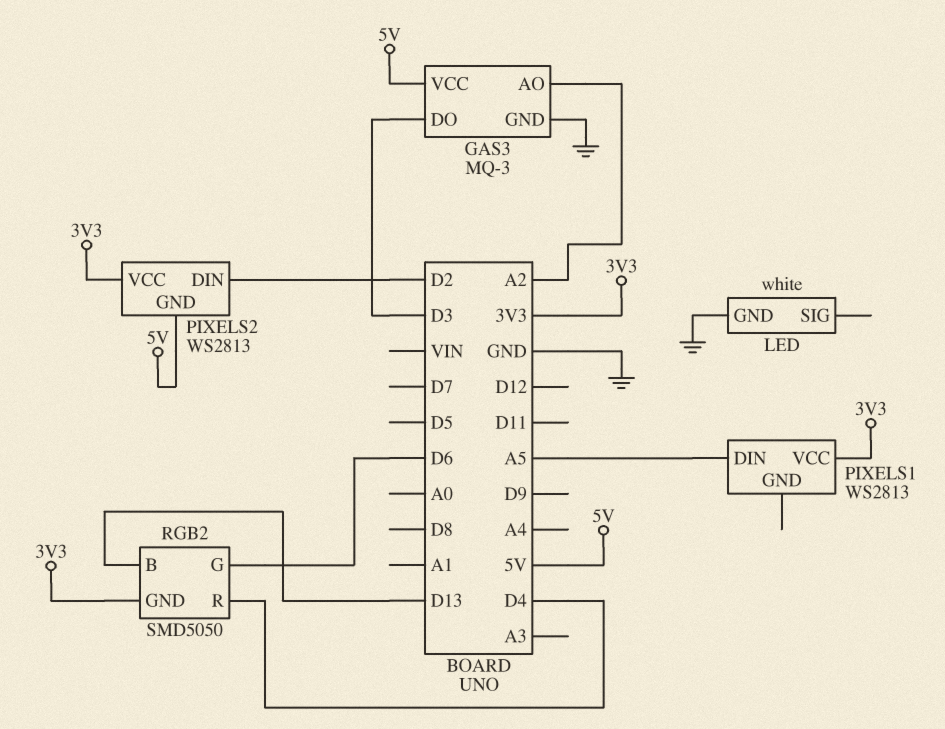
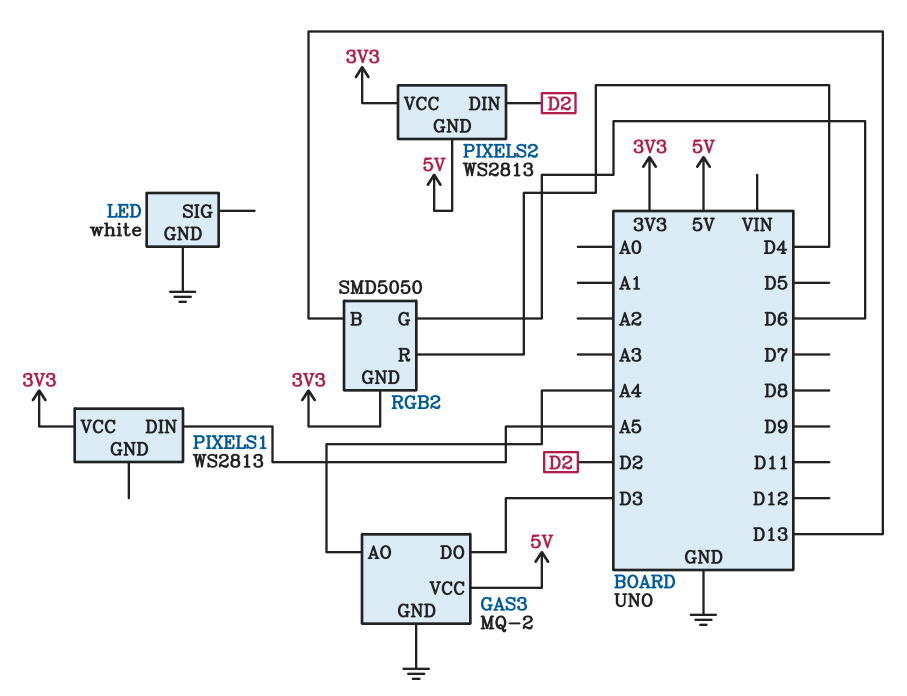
GAS3: MQ-3 -> MQ-2
GAS3 pin AO: A2 -> A4

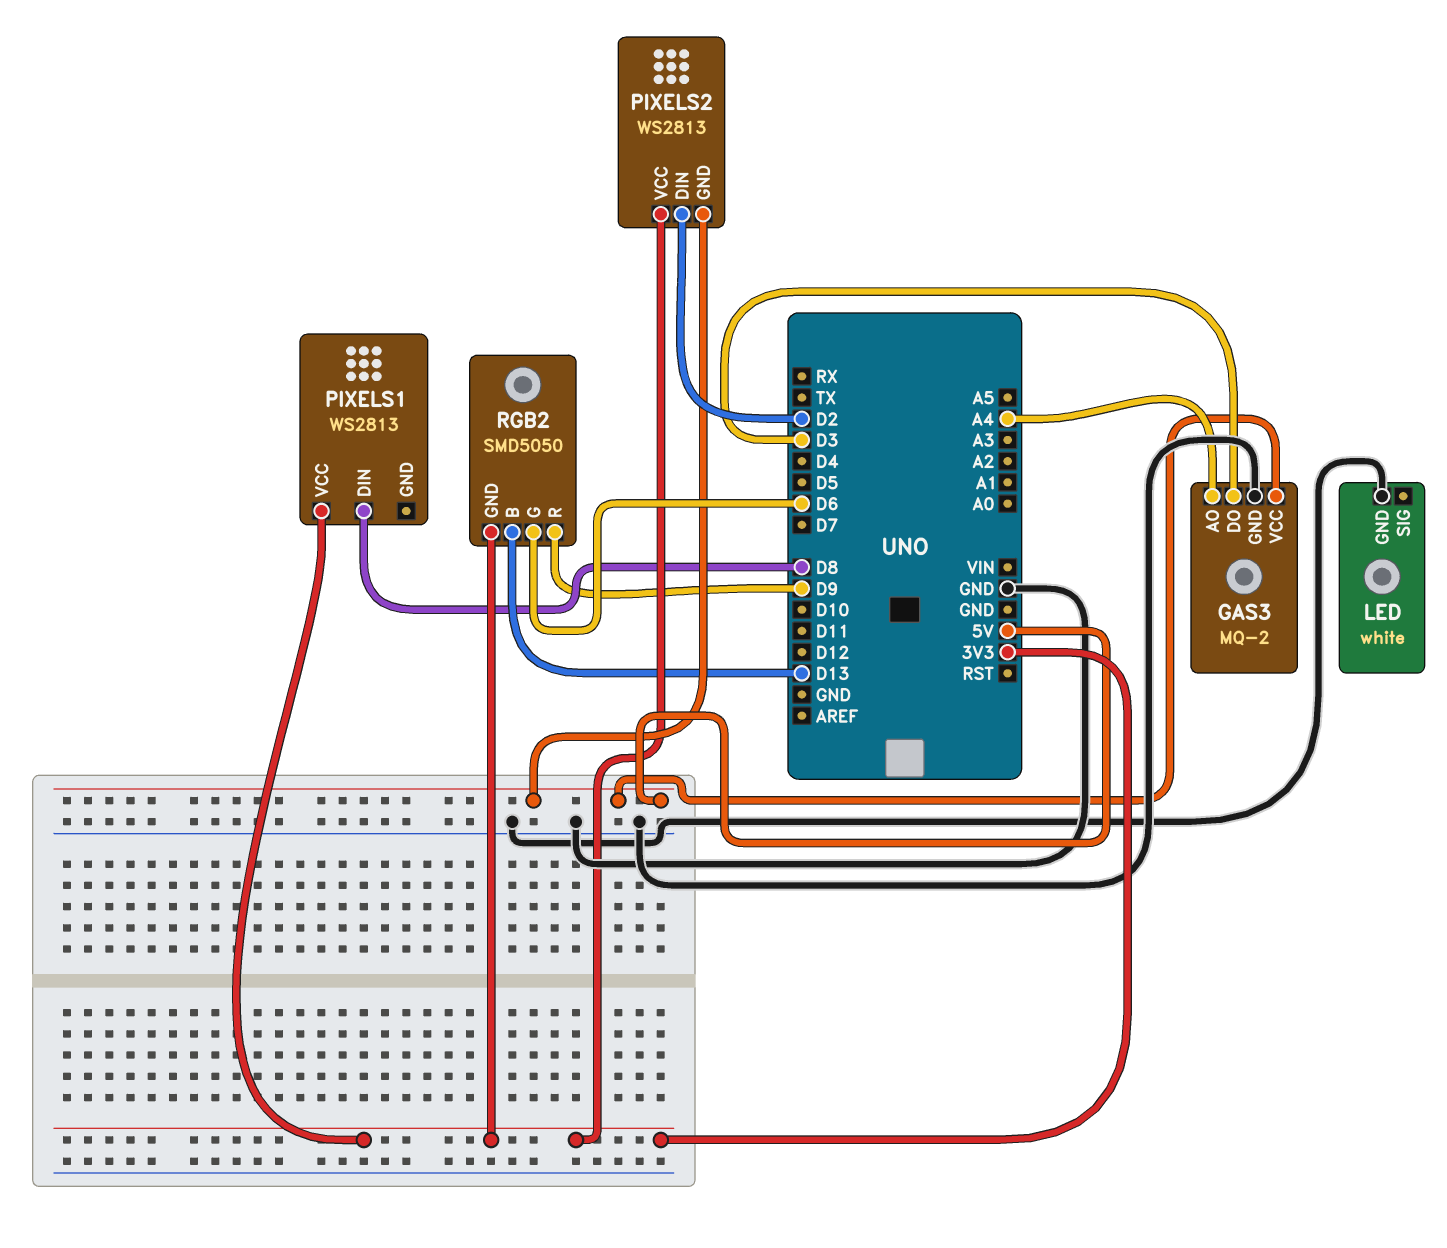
PIXELS1 pin DIN: A5 -> D8
RGB2 pin R: D4 -> D9

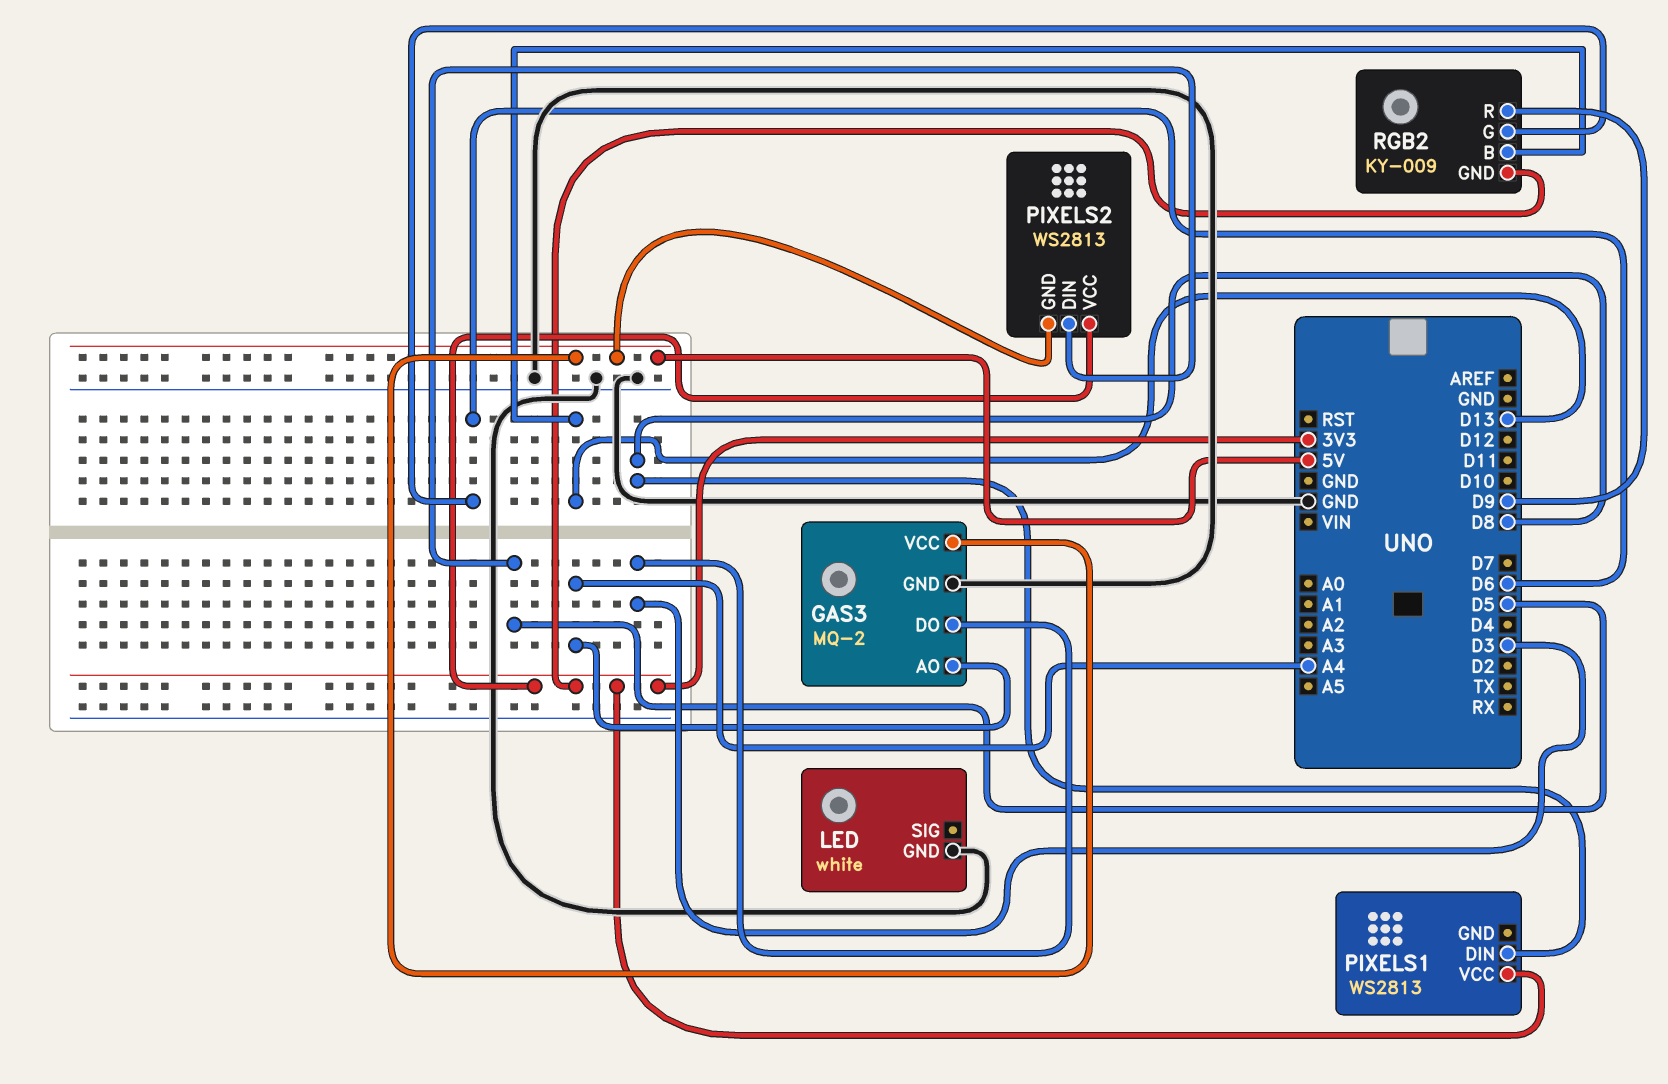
PIXELS2 pin DIN: D2 -> D5
RGB2: SMD5050 -> KY-009

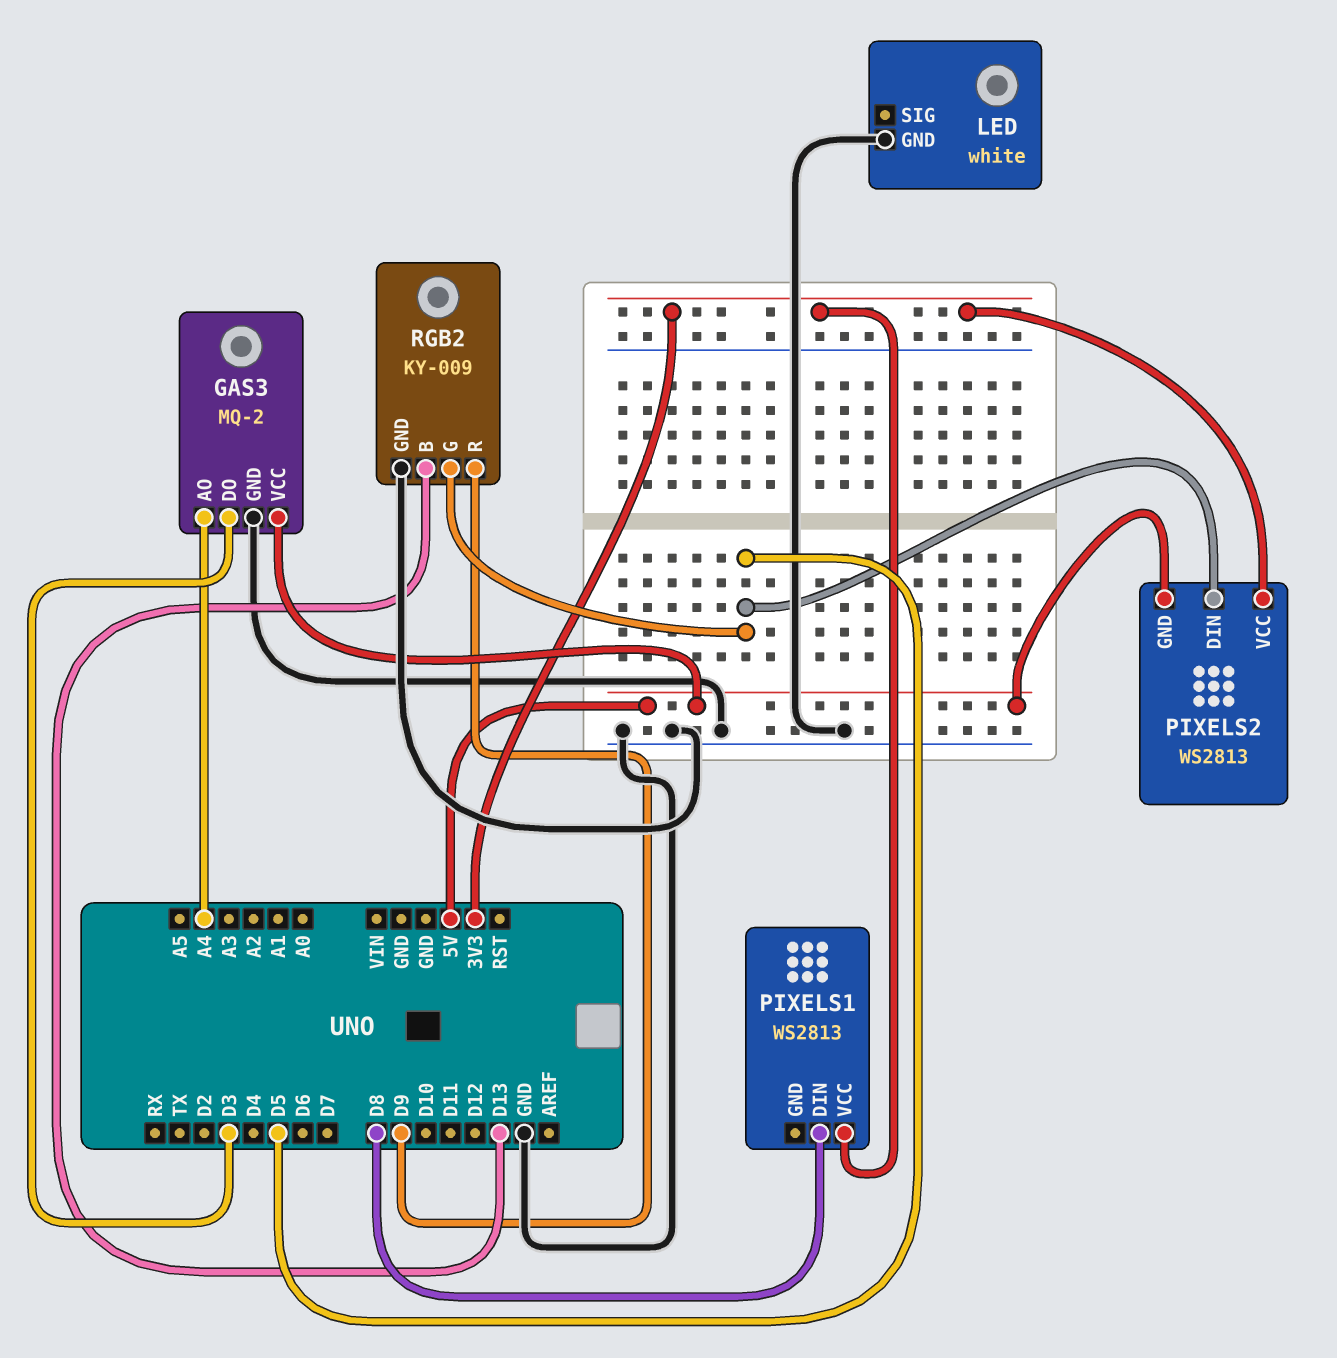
RGB2 pin G: D6 -> D5
RGB2 pin GND: 3V3 -> GND

